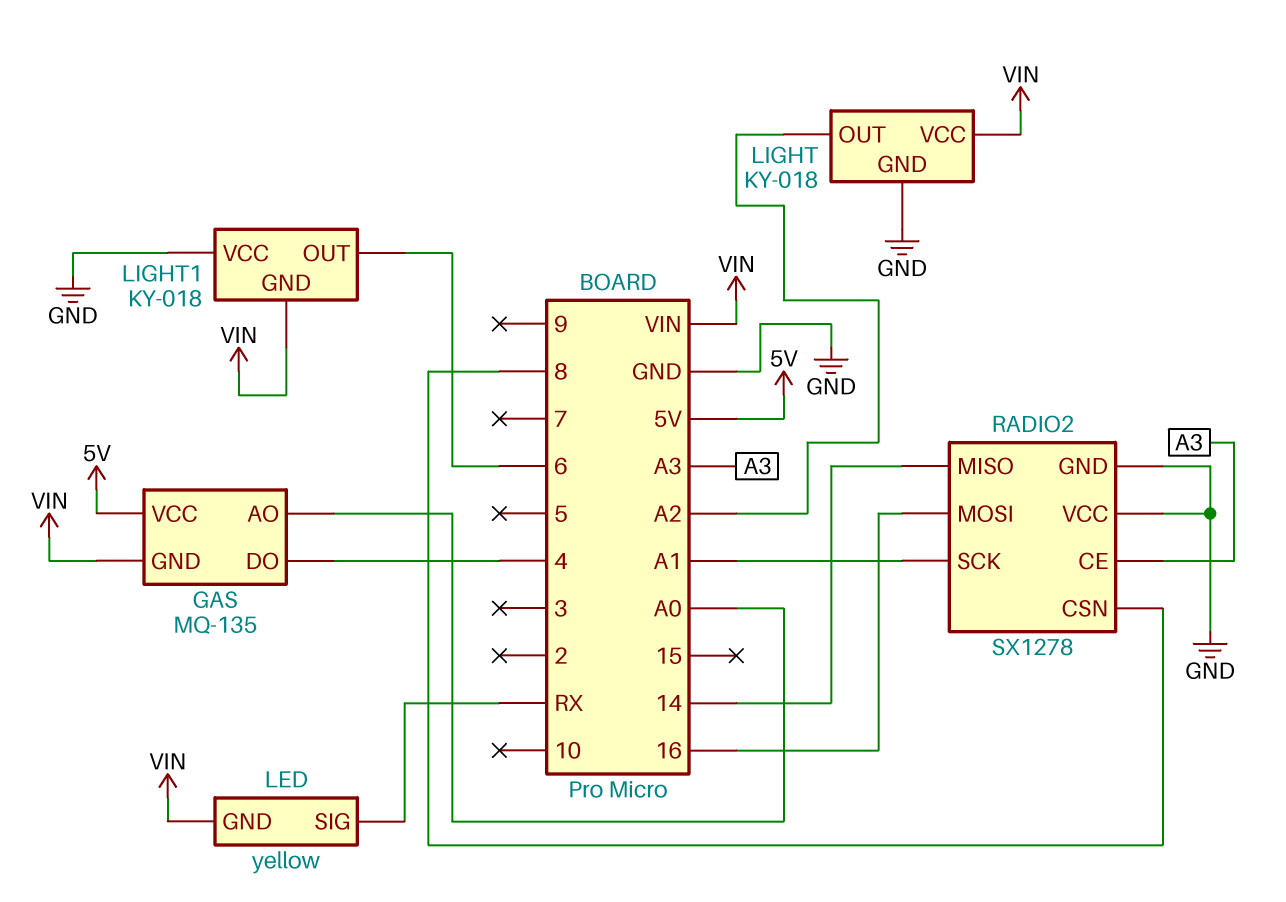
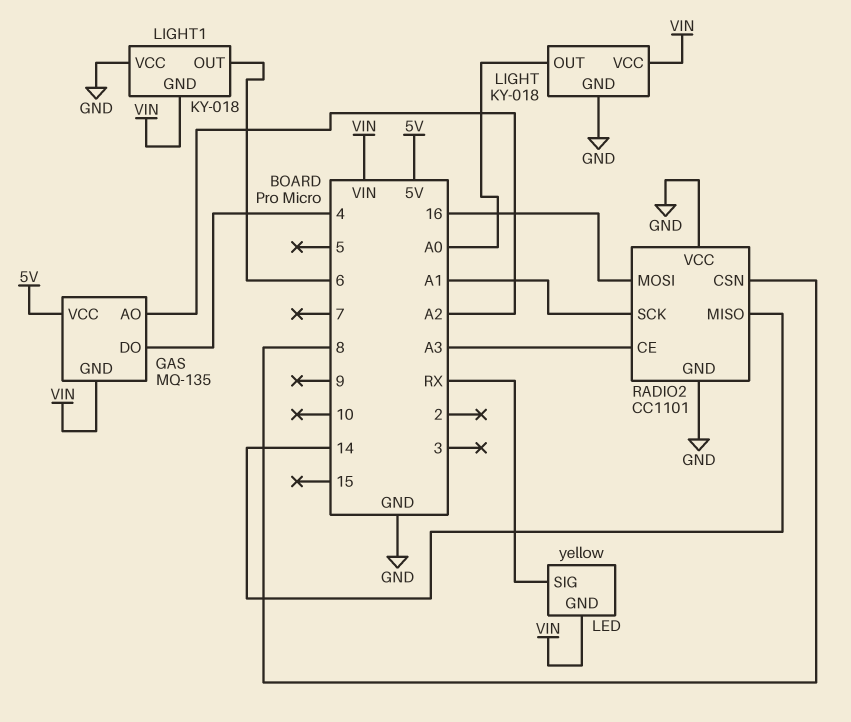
GAS pin AO: A0 -> A2
LIGHT pin OUT: A2 -> A0
RADIO2: SX1278 -> CC1101

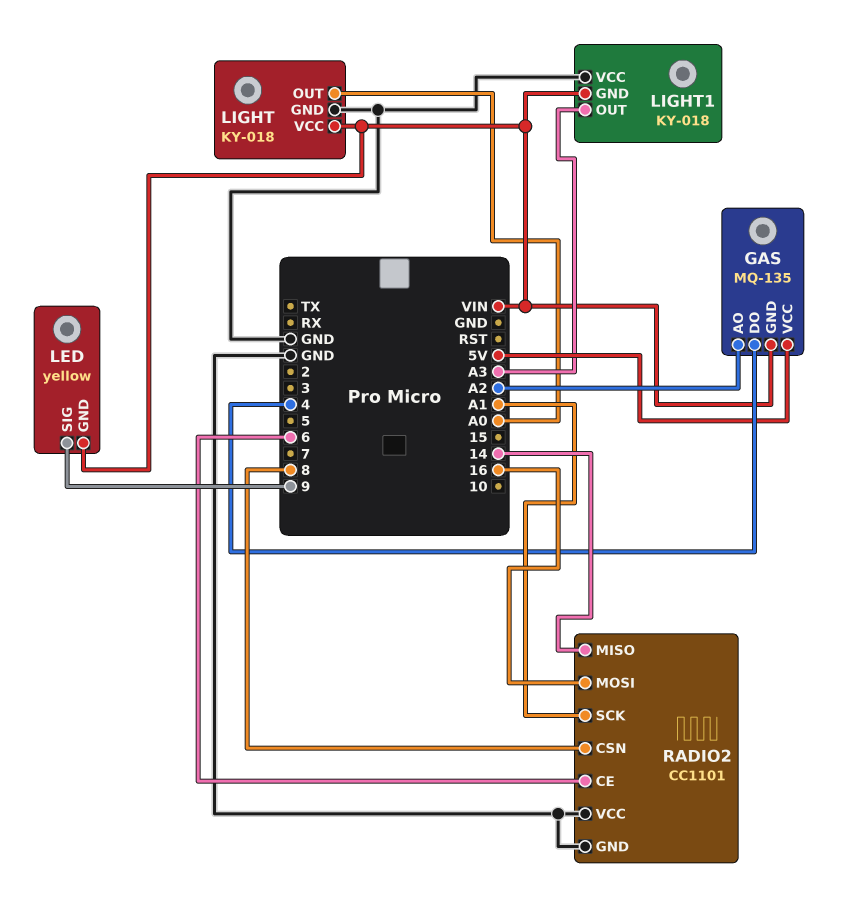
LED pin SIG: RX -> 9
LIGHT1 pin OUT: 6 -> A3
RADIO2 pin CE: A3 -> 6

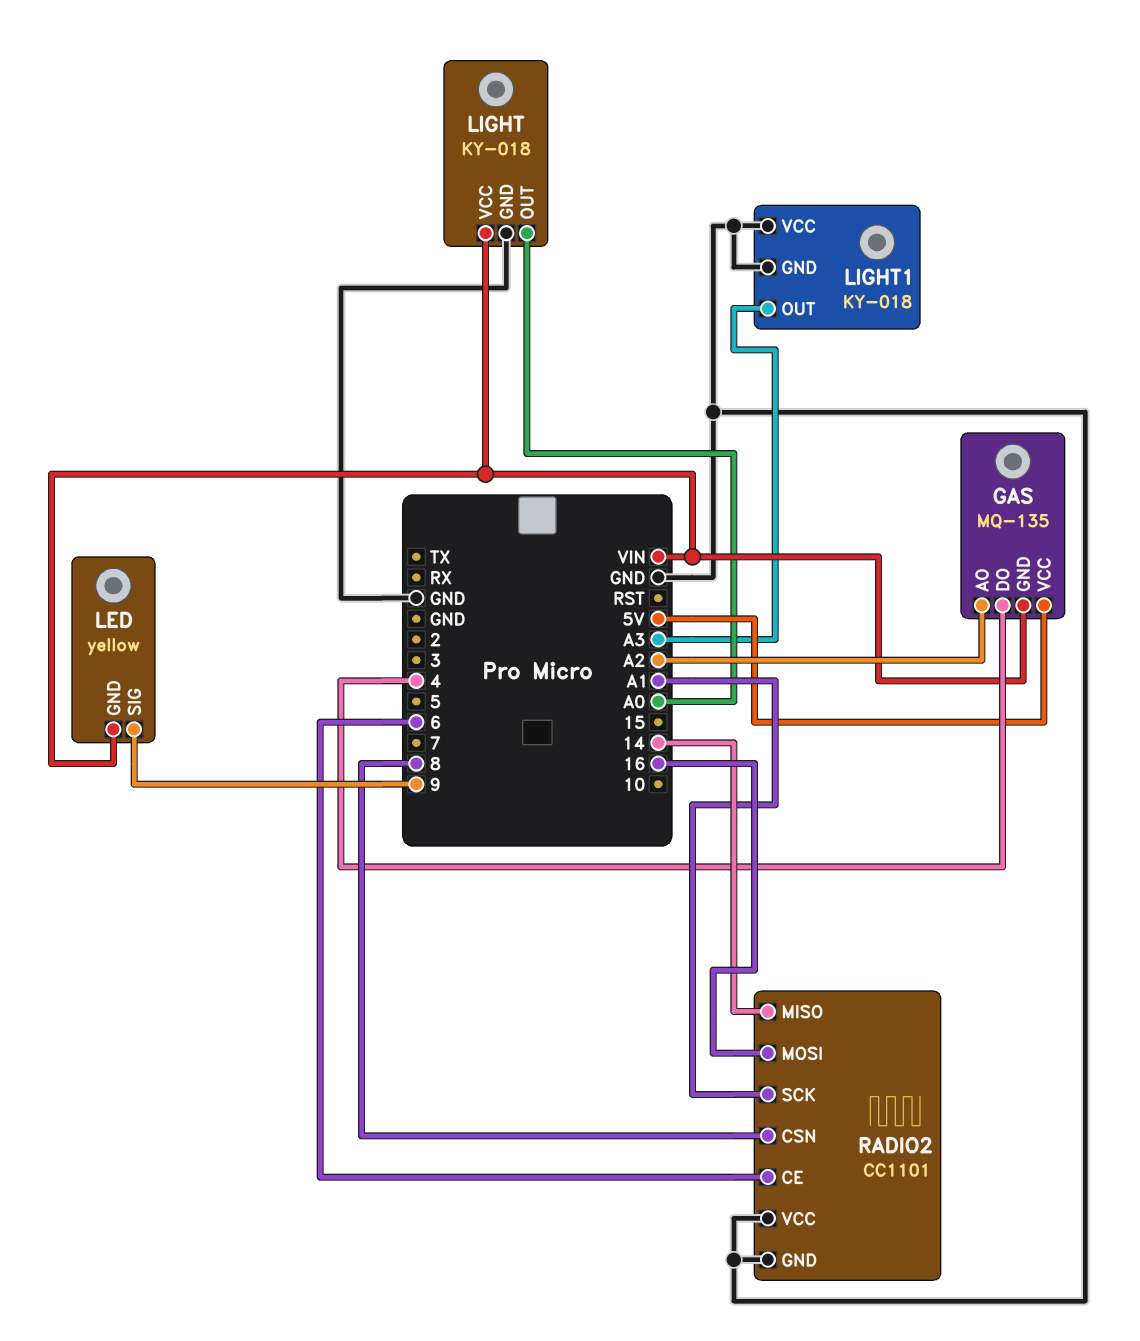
LIGHT1 pin GND: VIN -> GND

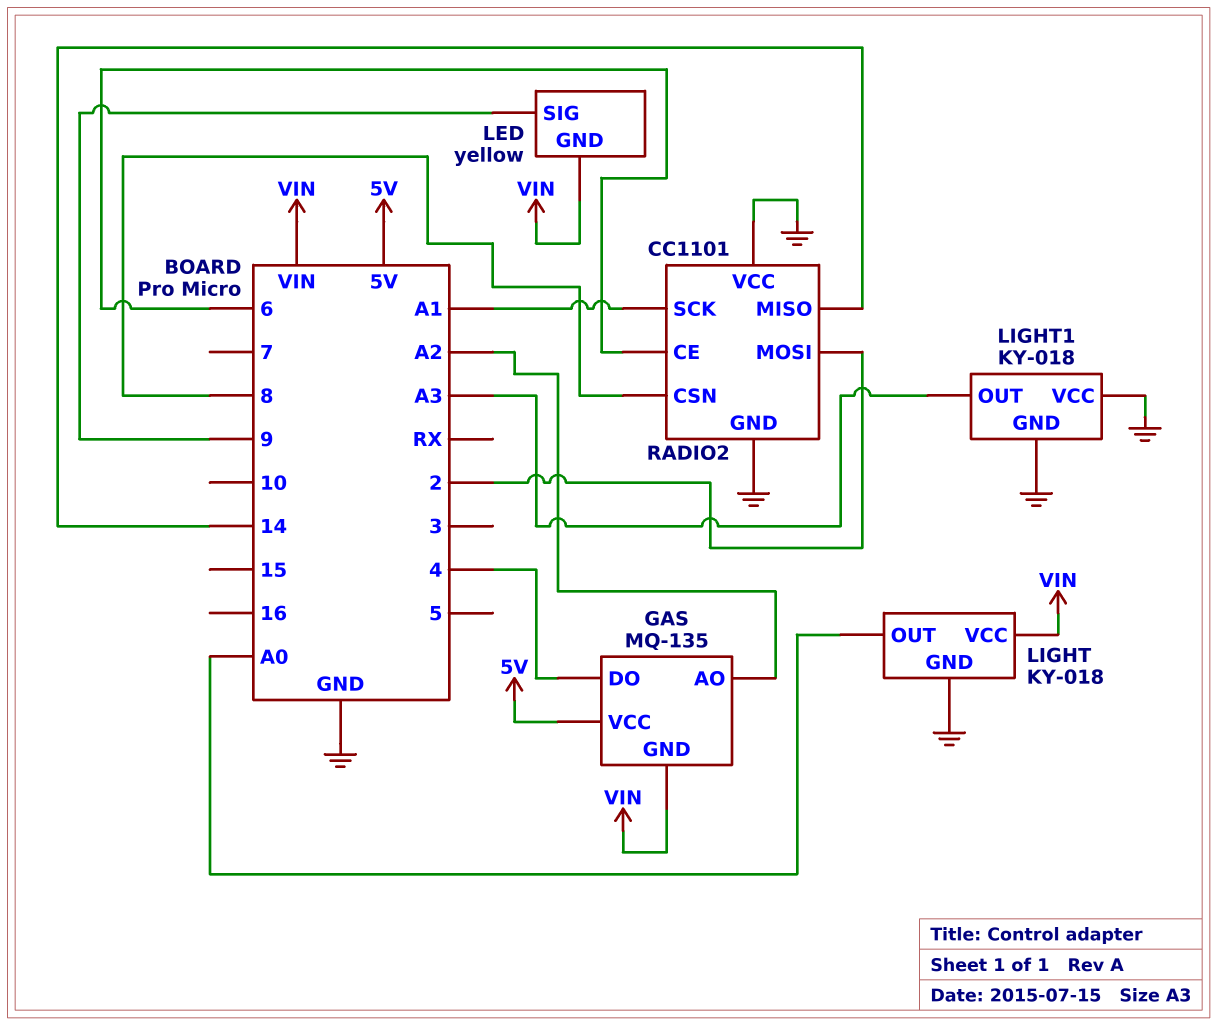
RADIO2 pin MOSI: 16 -> 2

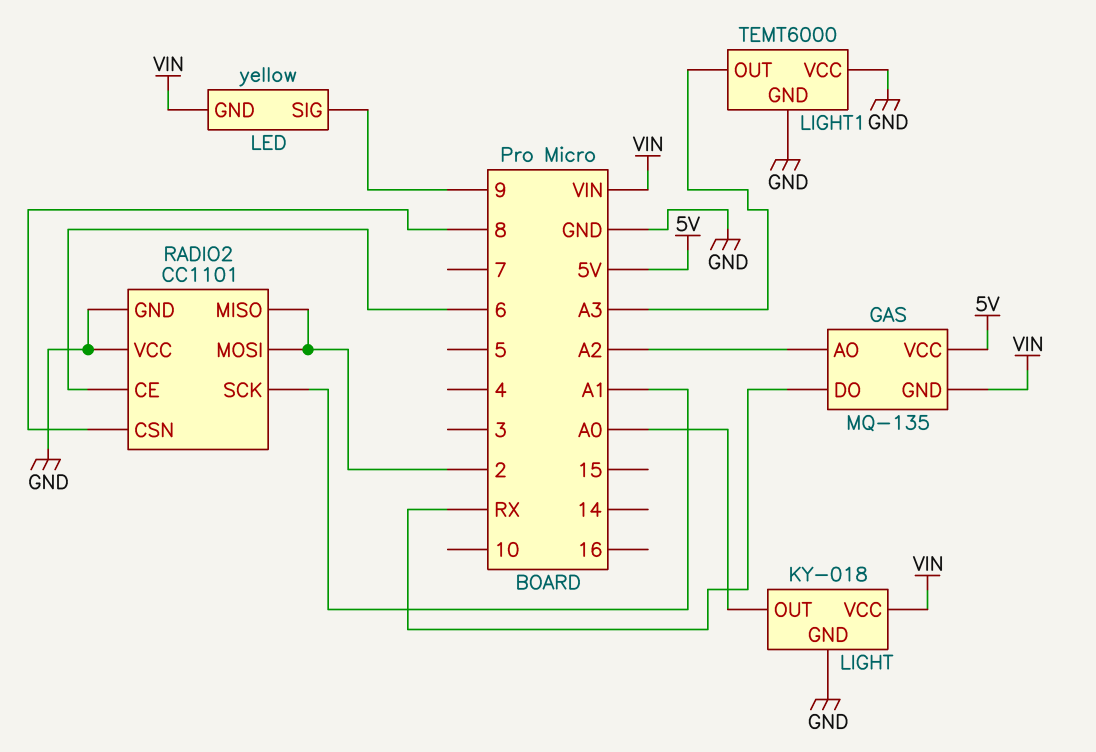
GAS pin DO: 4 -> RX
LIGHT1: KY-018 -> TEMT6000
RADIO2 pin MISO: 14 -> 2

